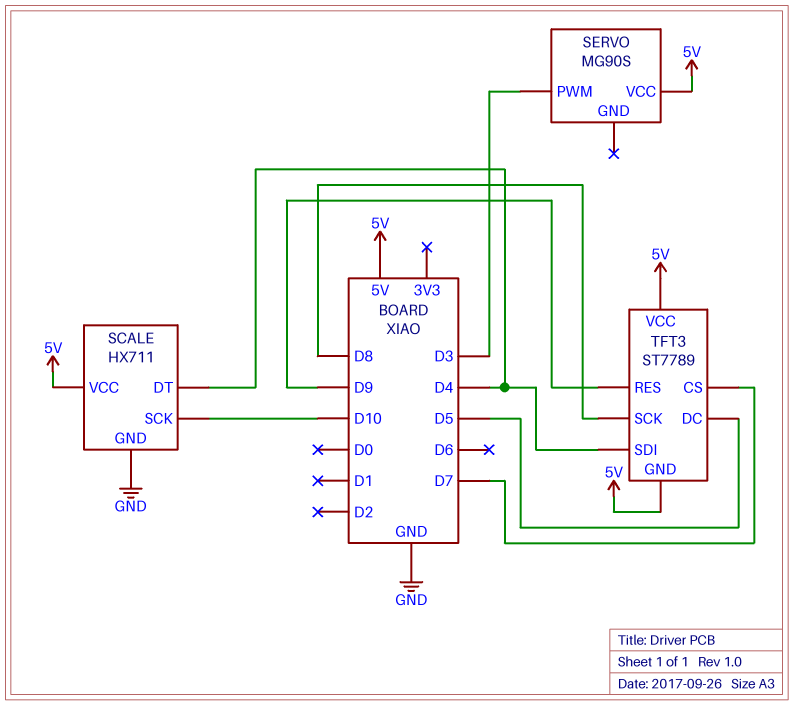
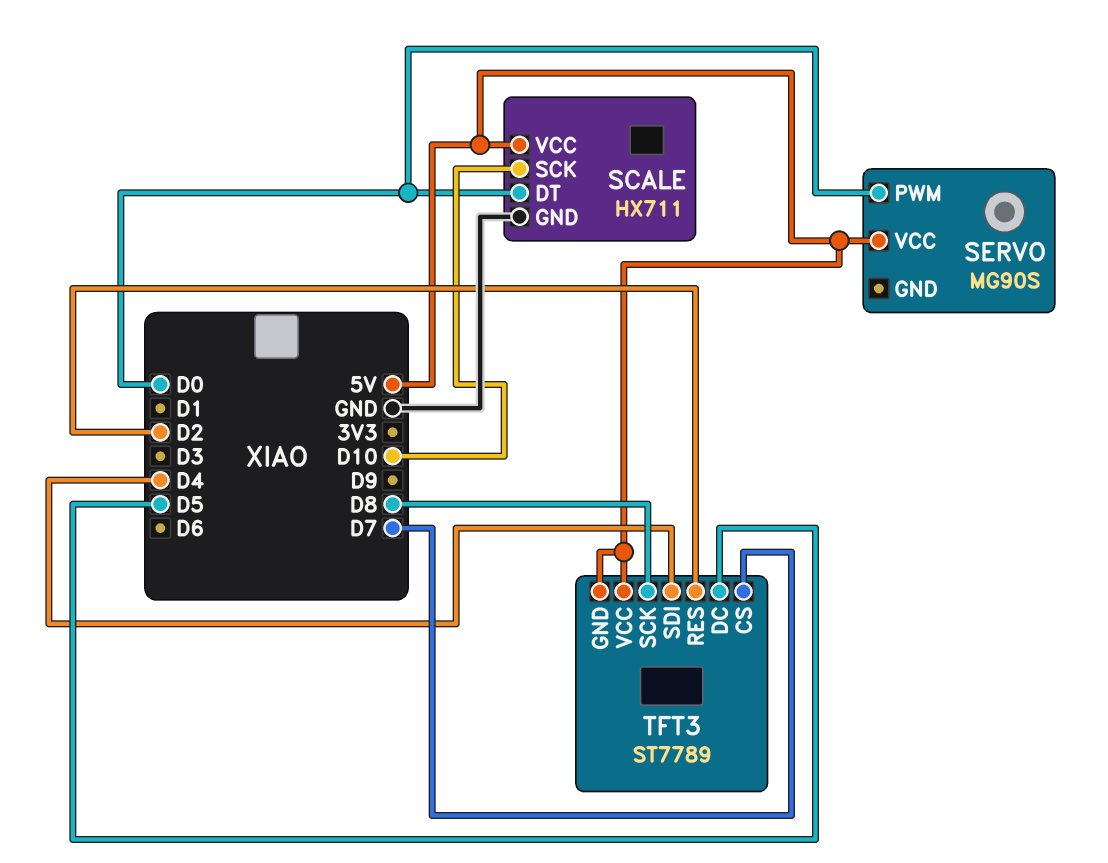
SCALE pin DT: D4 -> D0
SERVO pin PWM: D3 -> D0
TFT3 pin RES: D9 -> D2

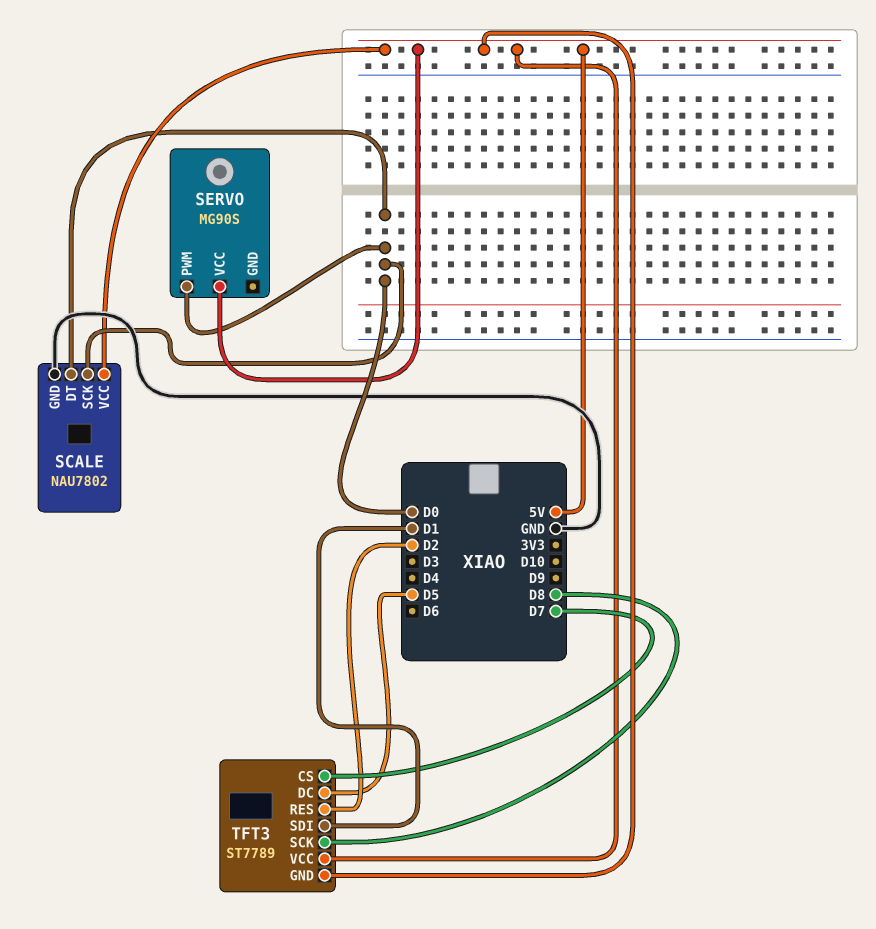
SCALE: HX711 -> NAU7802
SCALE pin SCK: D10 -> D0
TFT3 pin SDI: D4 -> D1

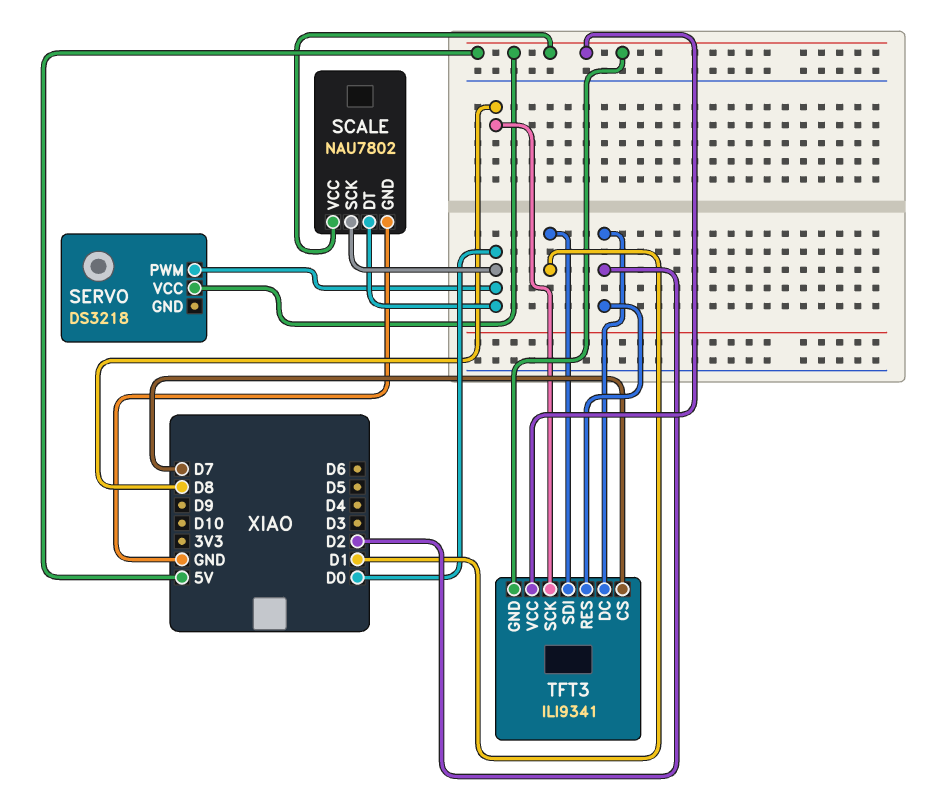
SERVO: MG90S -> DS3218
TFT3: ST7789 -> ILI9341
TFT3 pin DC: D5 -> D2

